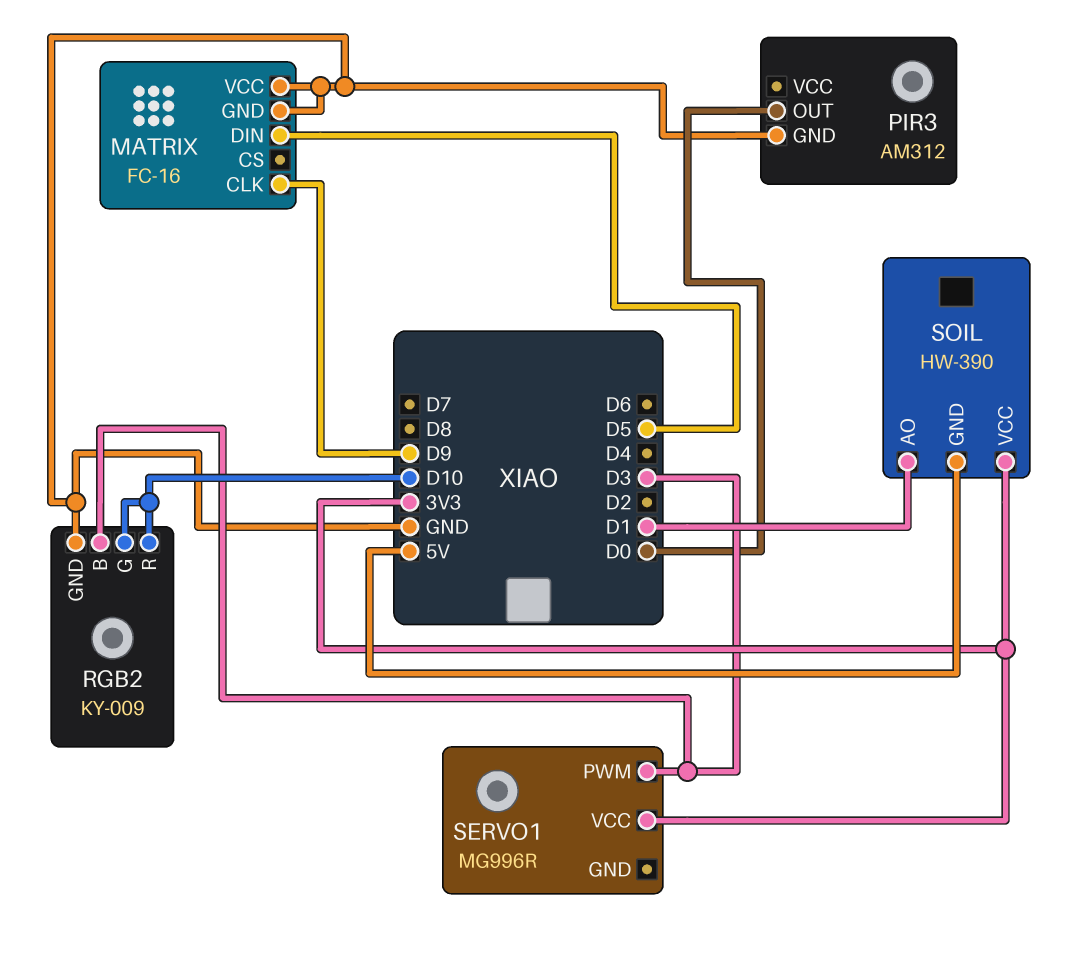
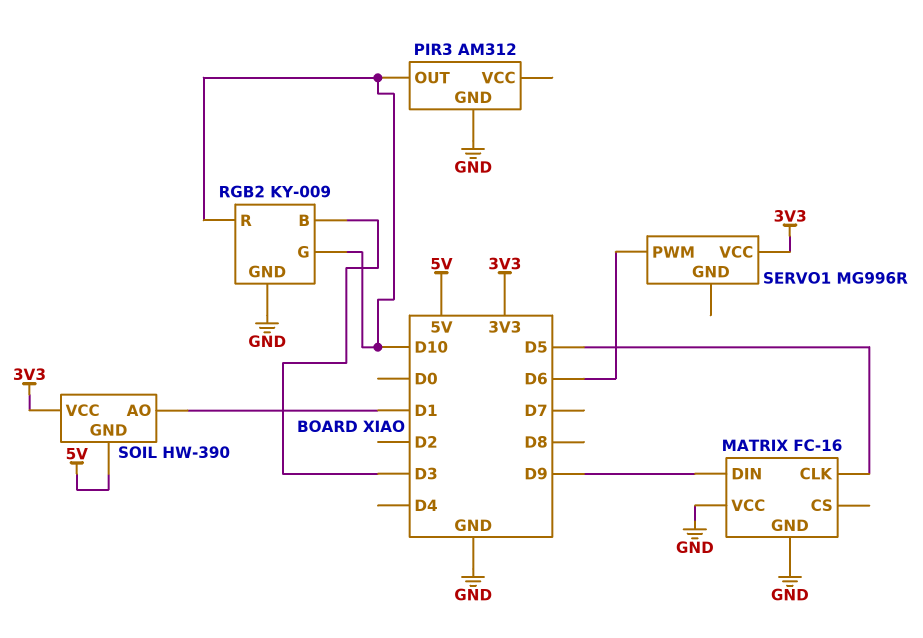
MATRIX pin CLK: D9 -> D5
MATRIX pin DIN: D5 -> D9
PIR3 pin OUT: D0 -> D10
SERVO1 pin PWM: D3 -> D6

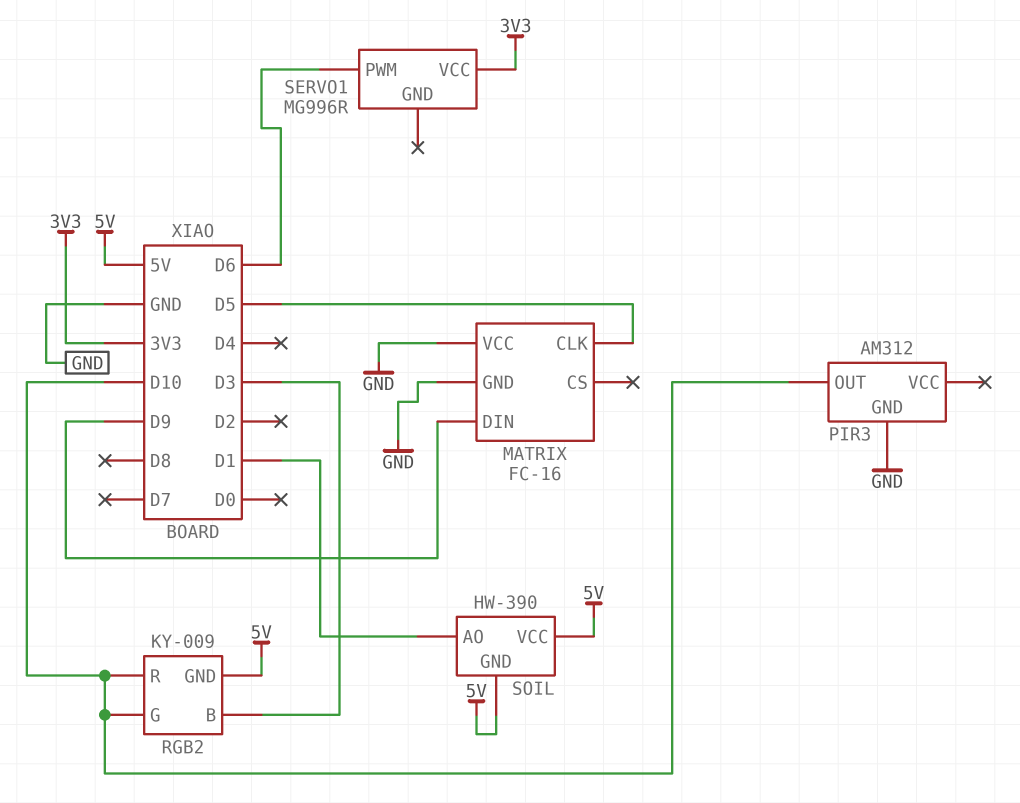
RGB2 pin GND: GND -> 5V
SOIL pin VCC: 3V3 -> 5V

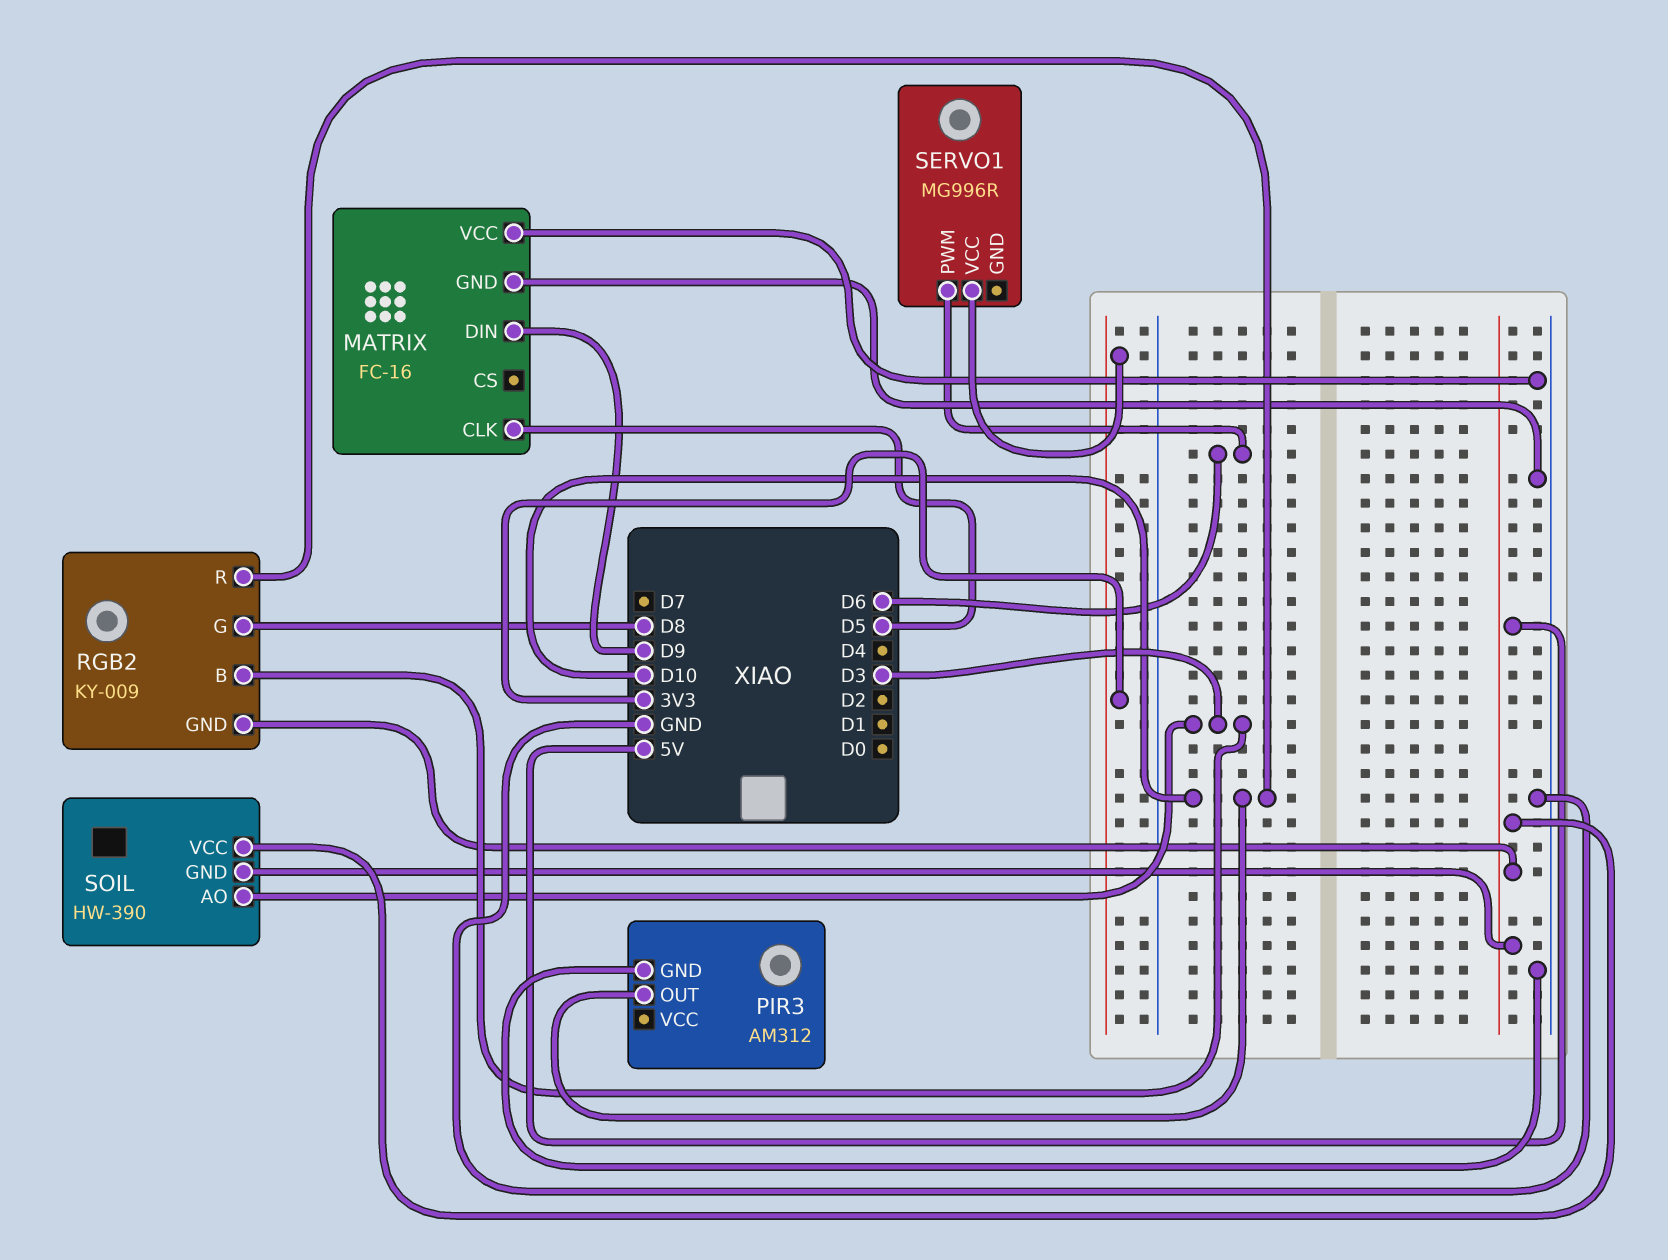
RGB2 pin G: D10 -> D8
SOIL pin AO: D1 -> D3

